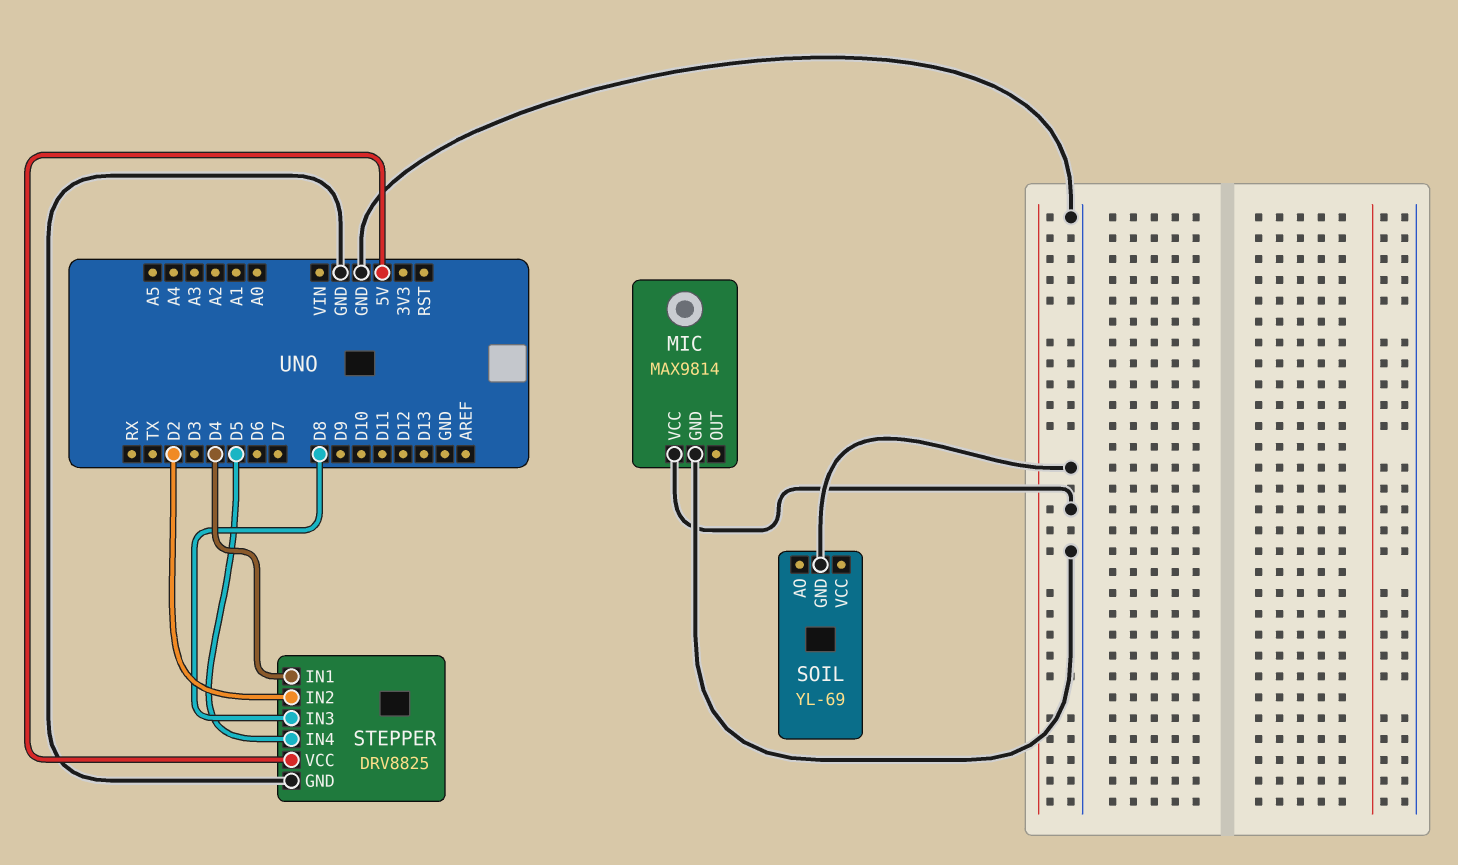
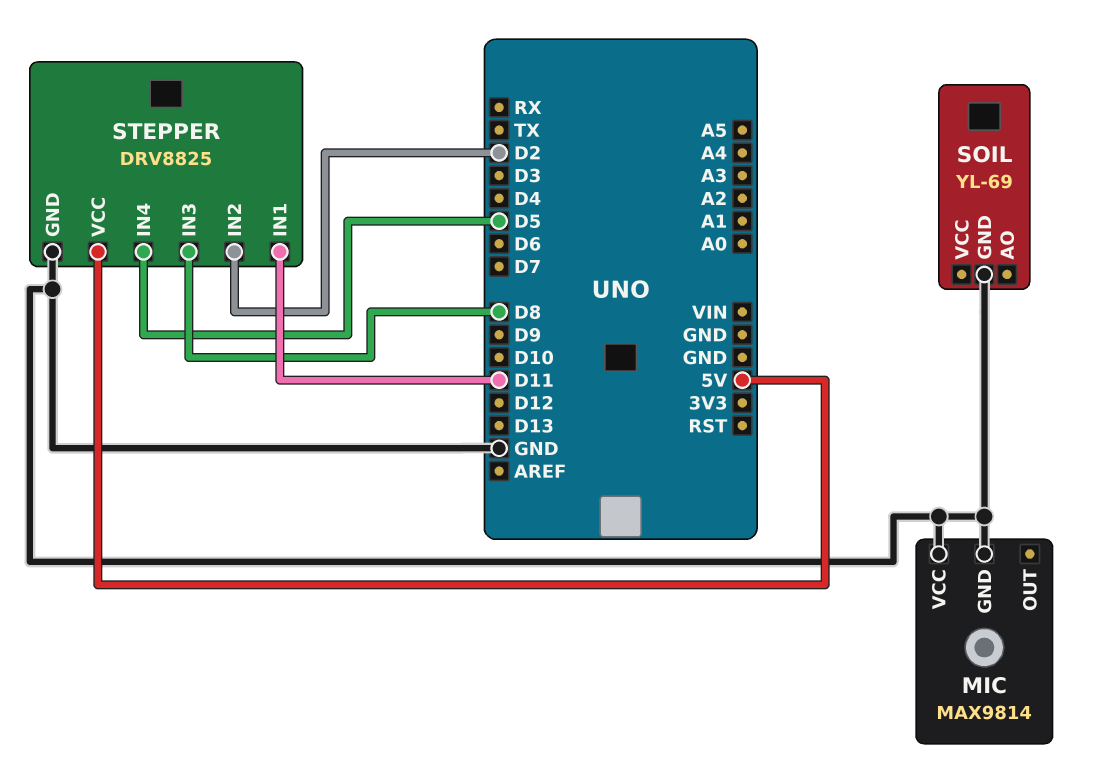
STEPPER pin IN1: D4 -> D11

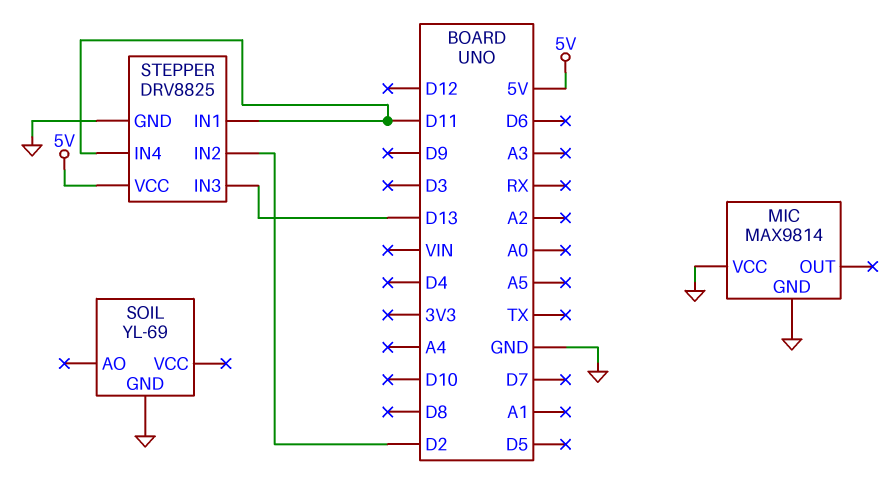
STEPPER pin IN3: D8 -> D13
STEPPER pin IN4: D5 -> D11

